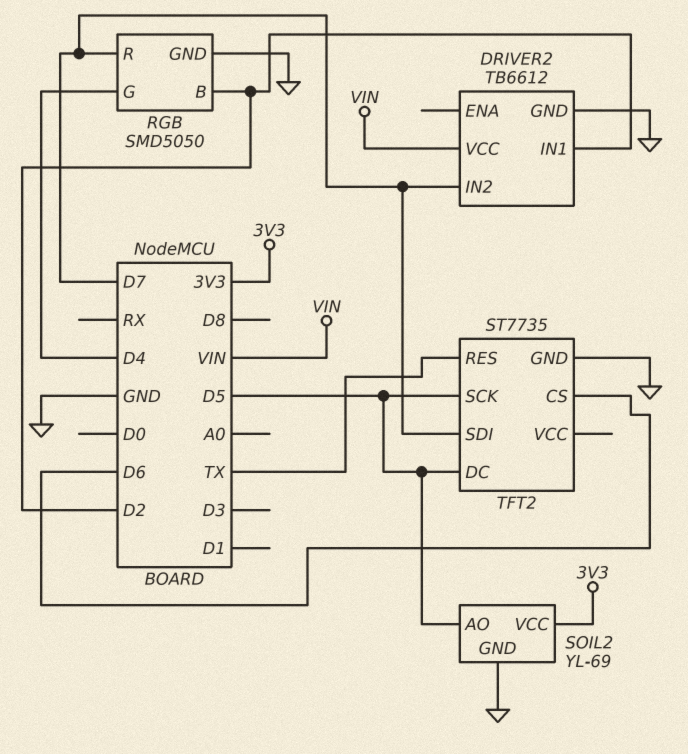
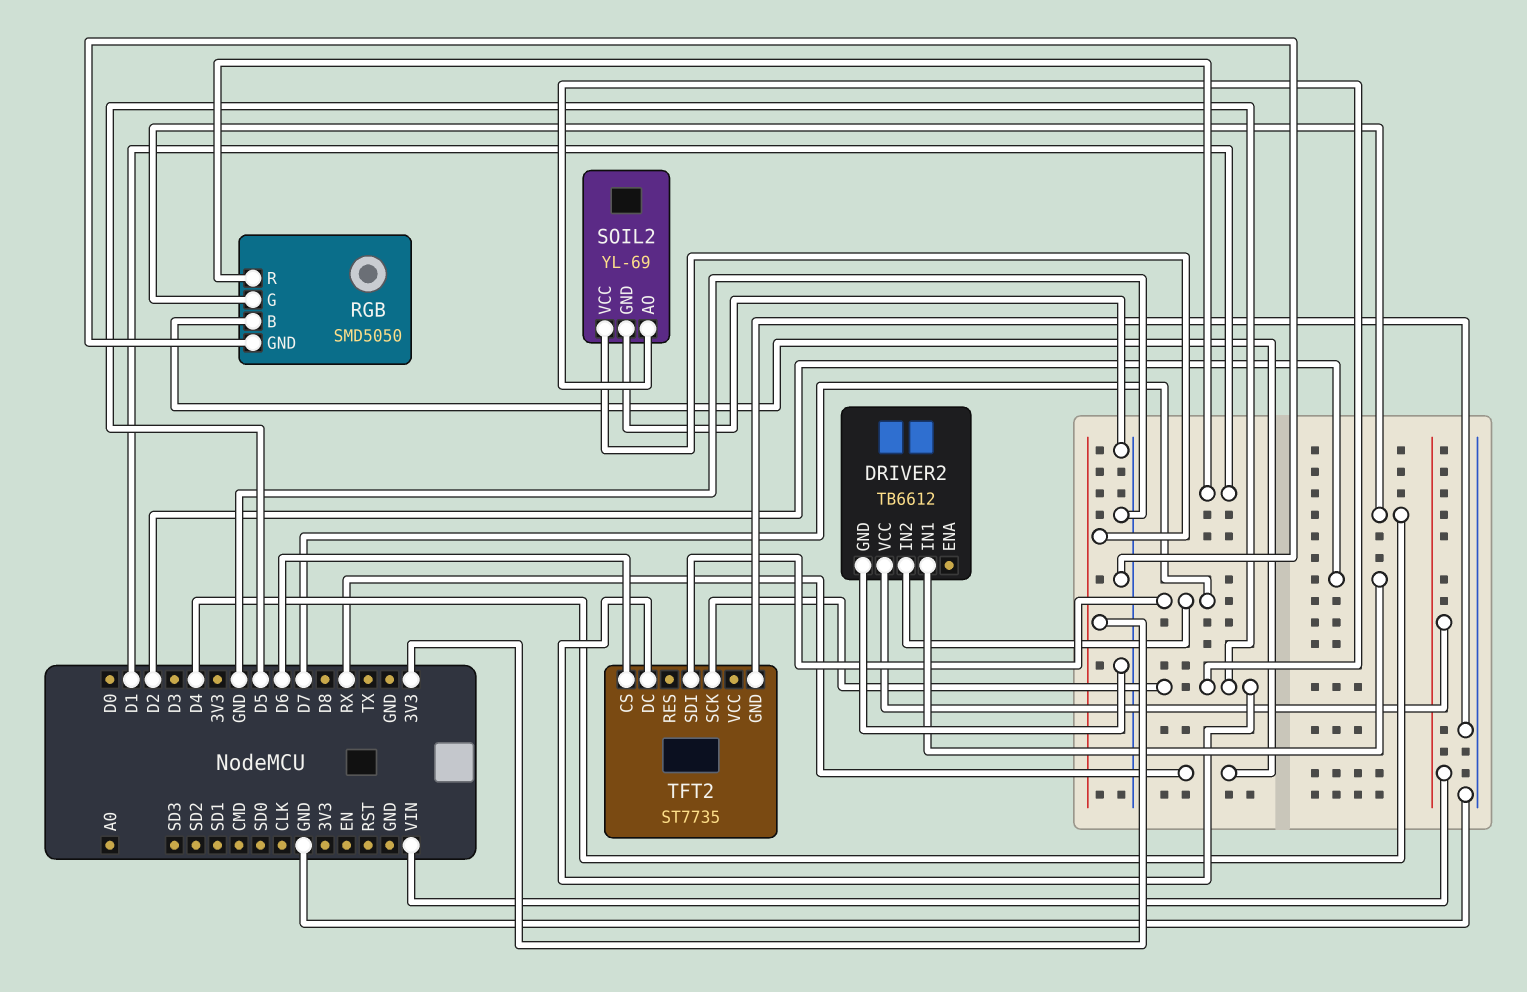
RGB pin B: D2 -> RX
RGB pin R: D7 -> D1
TFT2 pin RES: TX -> none

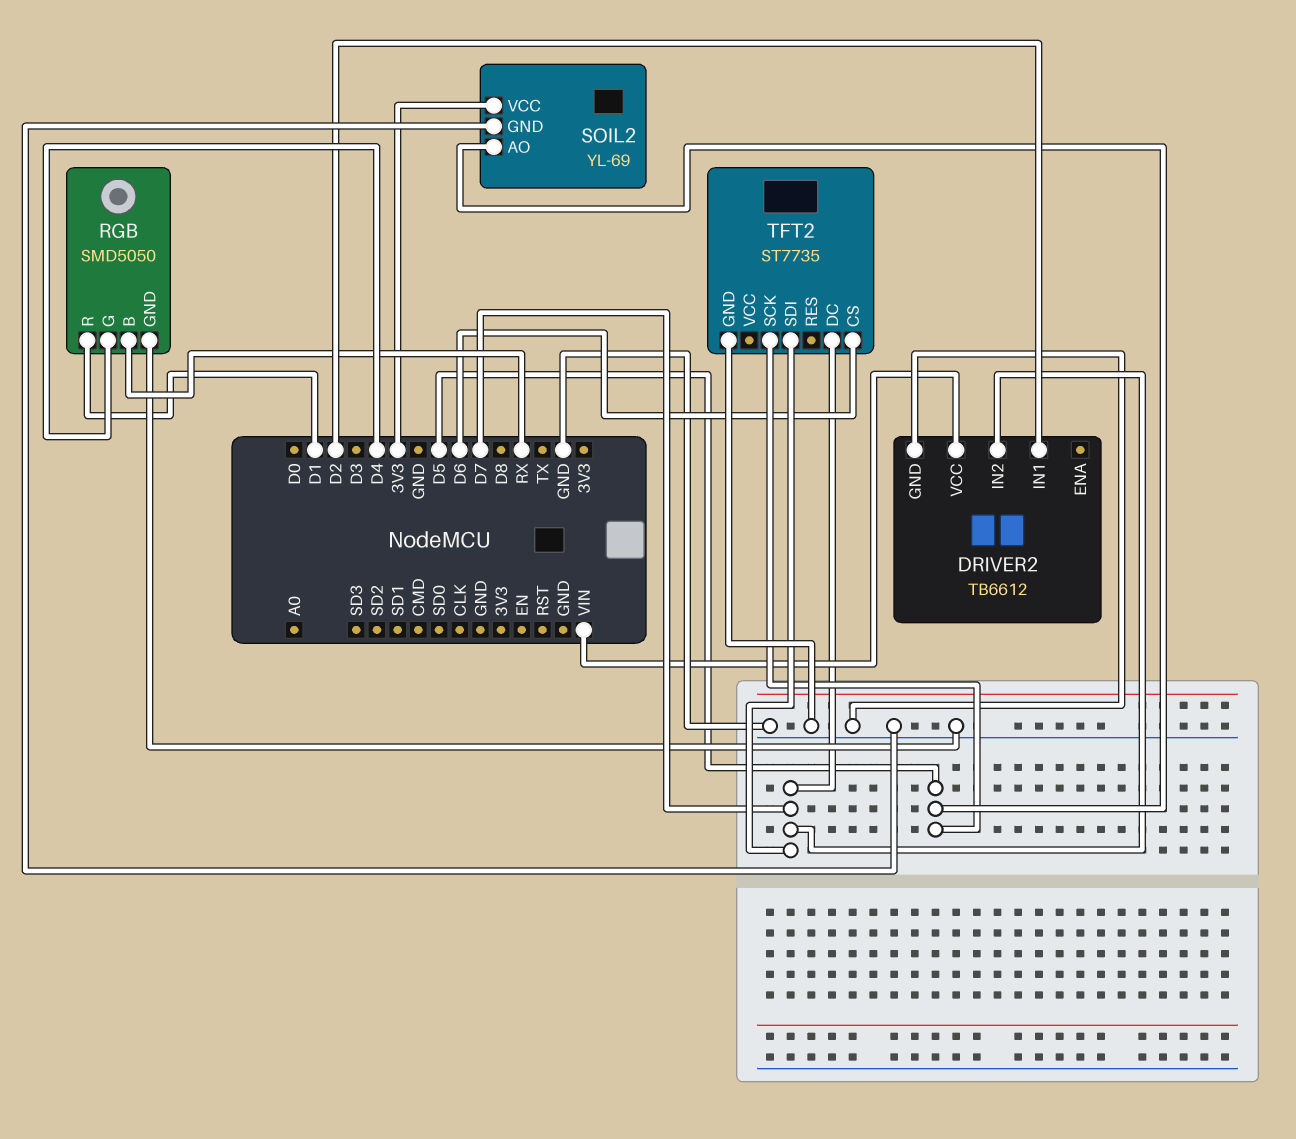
TFT2 pin DC: D5 -> D7

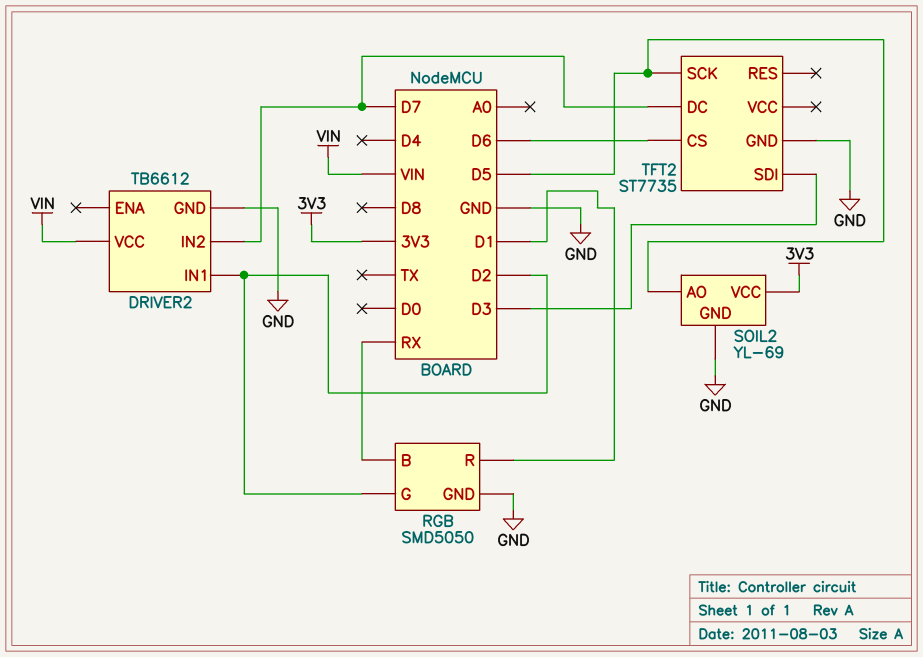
RGB pin G: D4 -> D2
TFT2 pin SDI: D7 -> D3

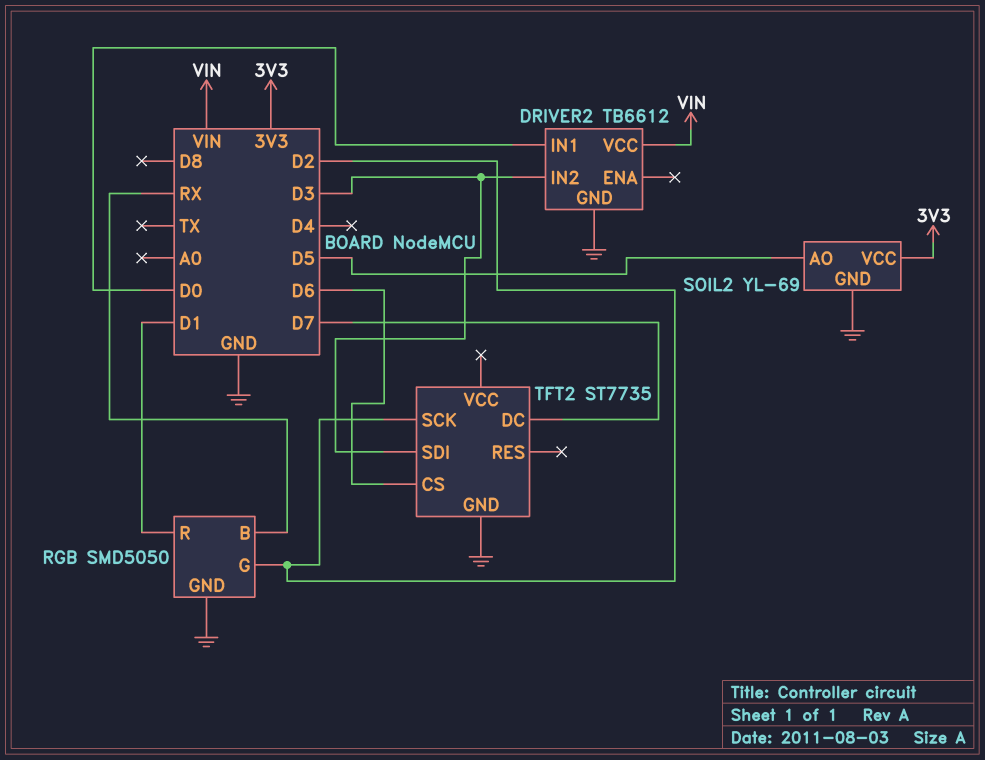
DRIVER2 pin IN1: D2 -> D0
DRIVER2 pin IN2: D7 -> D3
TFT2 pin SCK: D5 -> D2

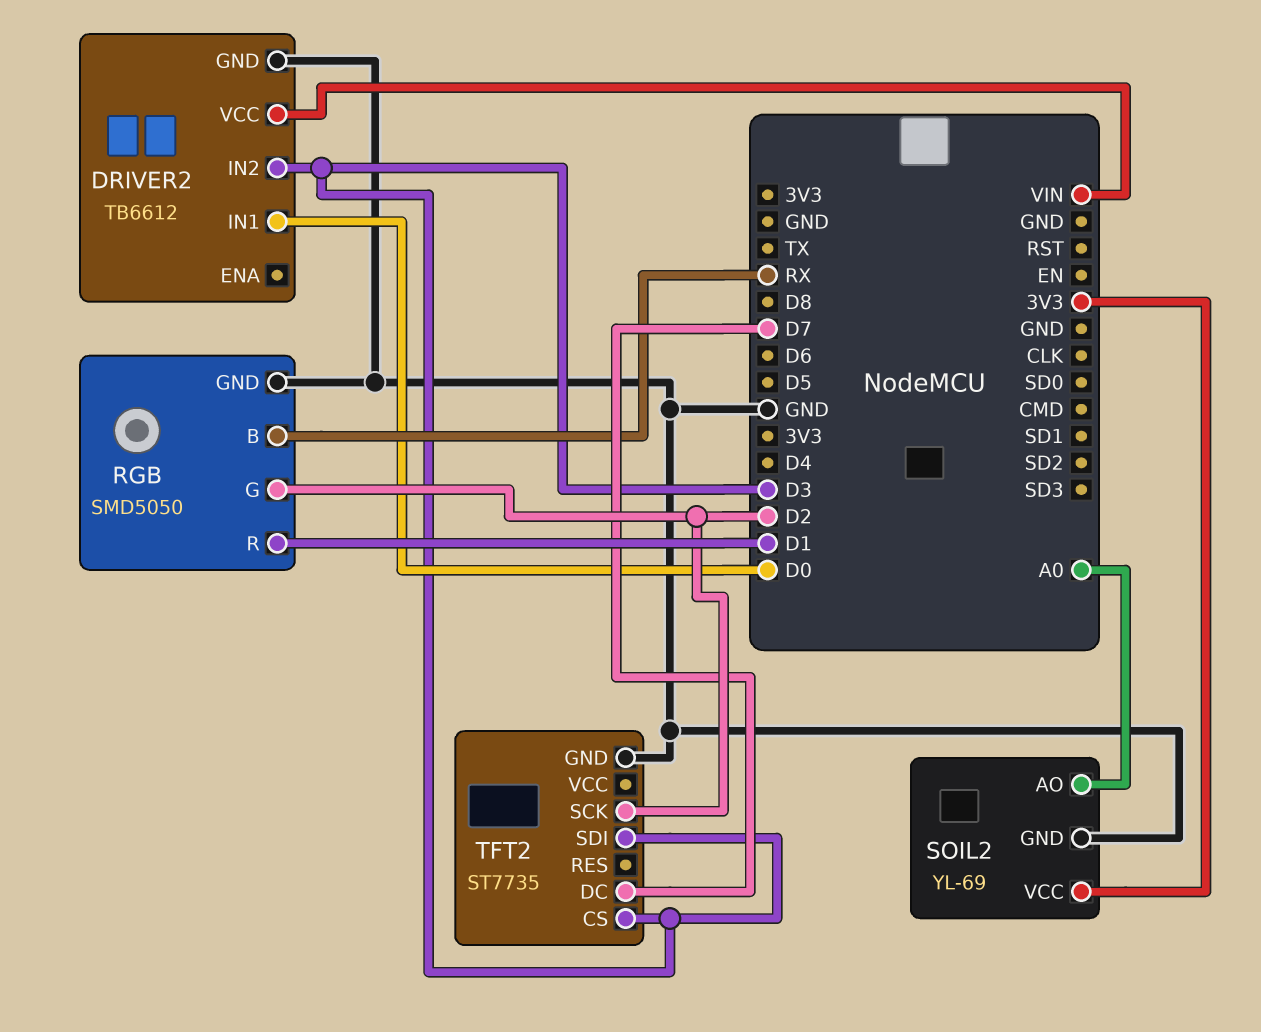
SOIL2 pin AO: D5 -> A0
TFT2 pin CS: D6 -> D3

